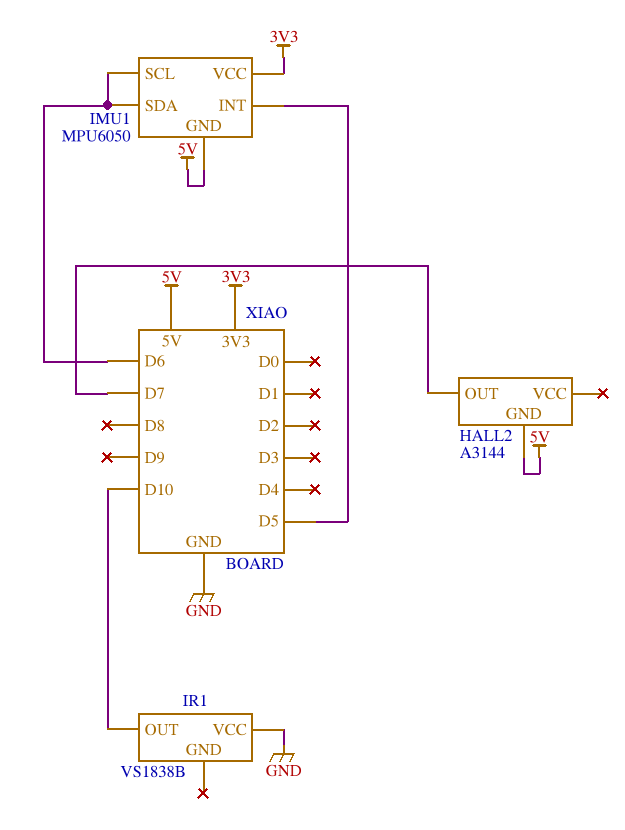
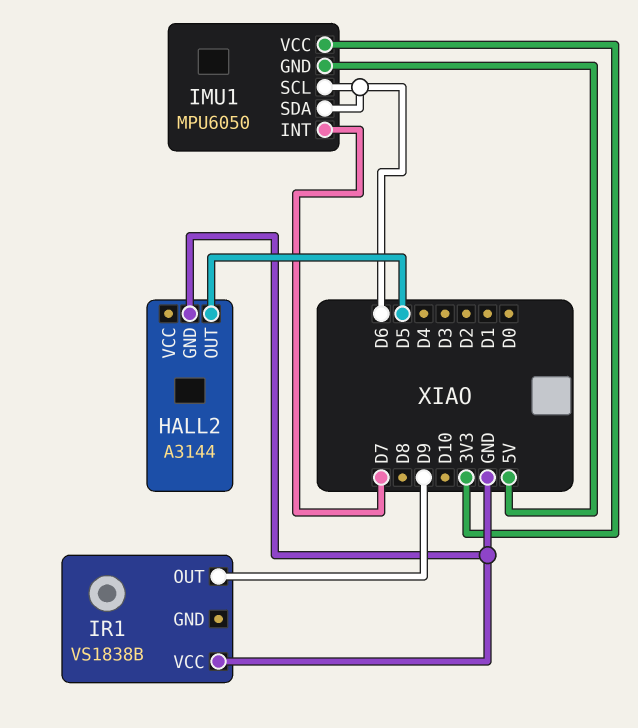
HALL2 pin GND: 5V -> GND
HALL2 pin OUT: D7 -> D5
IMU1 pin INT: D5 -> D7
IR1 pin OUT: D10 -> D9

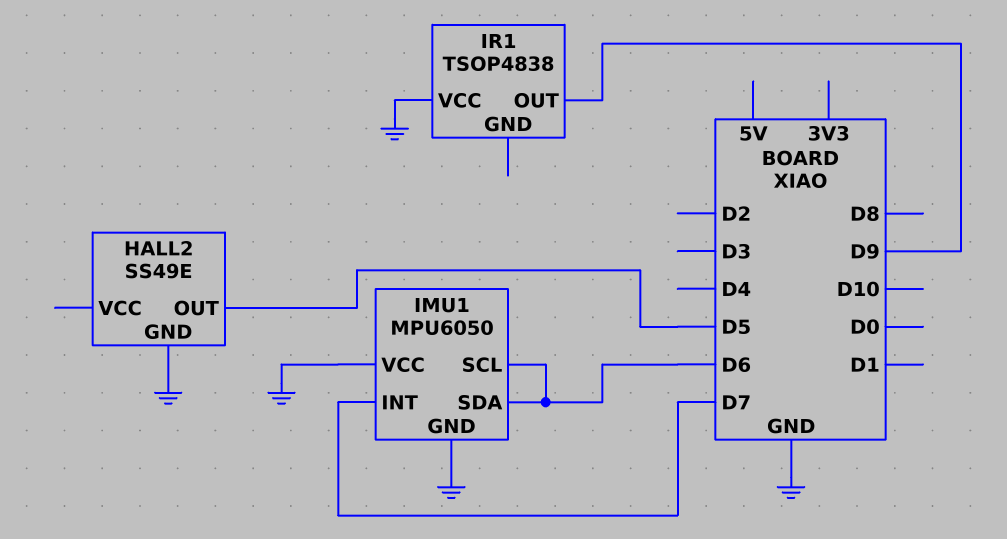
HALL2: A3144 -> SS49E
IMU1 pin GND: 5V -> GND
IMU1 pin VCC: 3V3 -> GND
IR1: VS1838B -> TSOP4838

